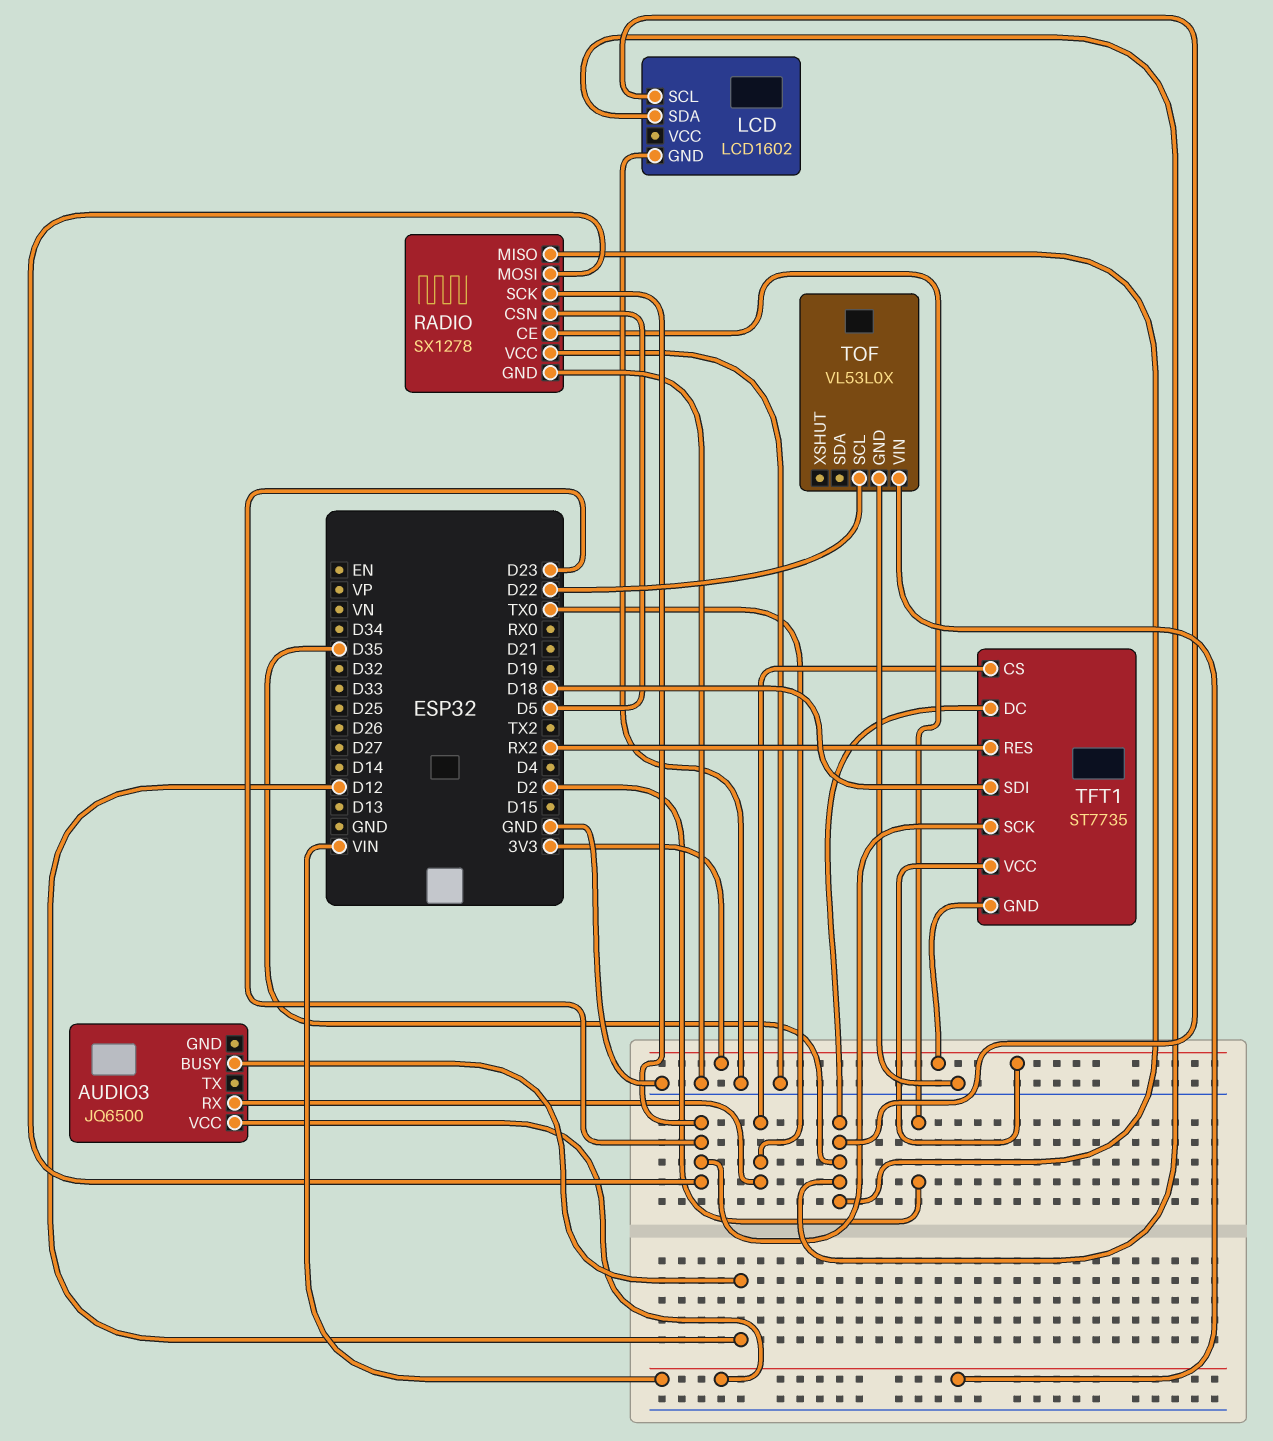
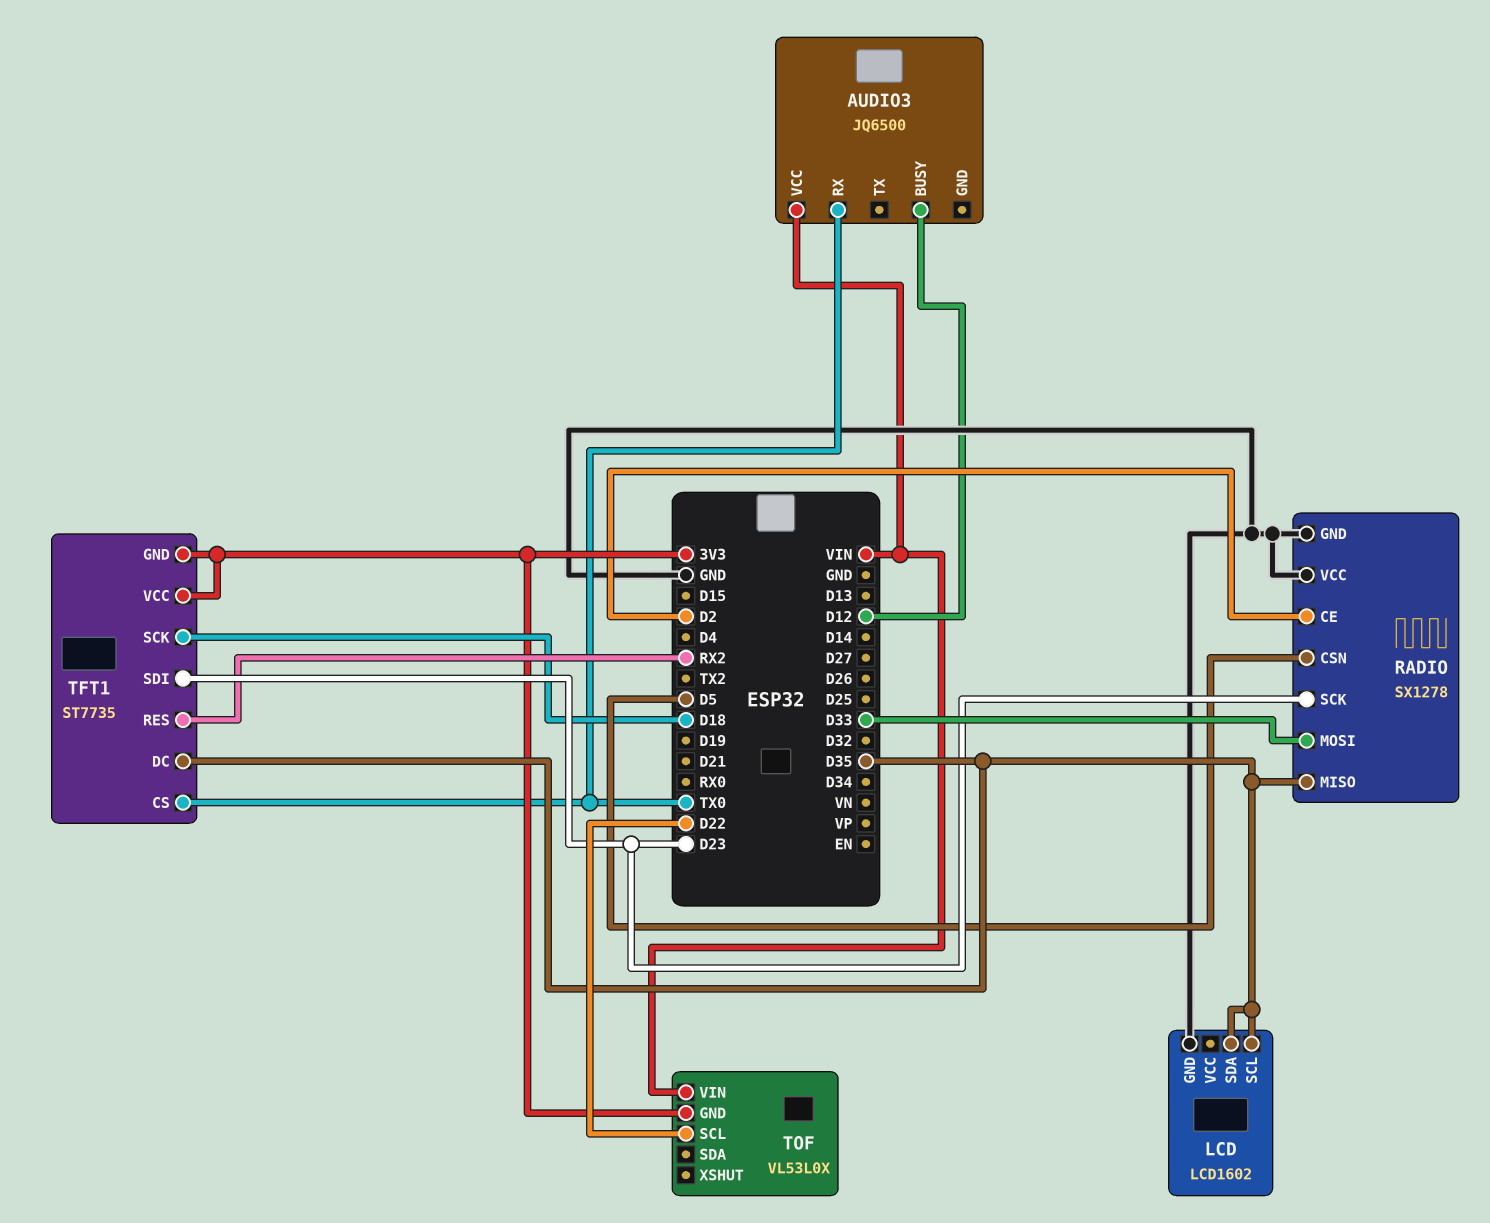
RADIO pin MOSI: D23 -> D33
TFT1 pin SCK: D23 -> D18
TFT1 pin SDI: D18 -> D23
TOF pin GND: GND -> 3V3

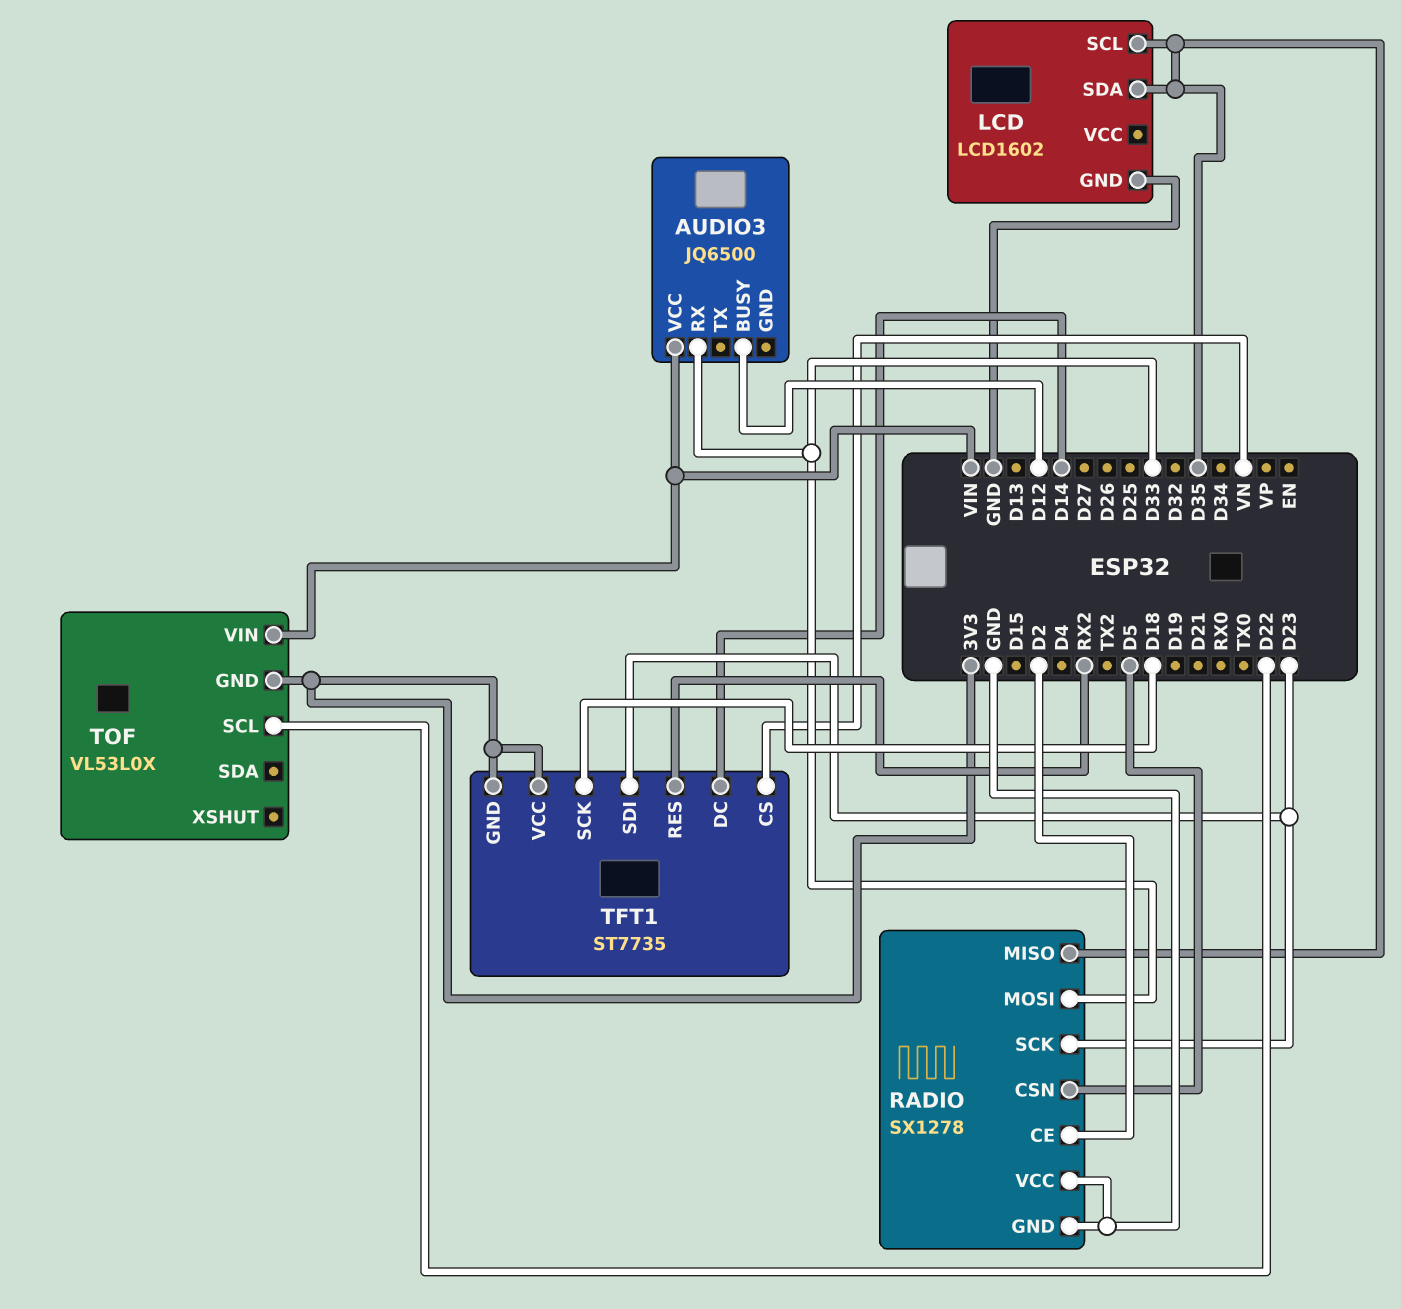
AUDIO3 pin RX: TX0 -> D33
TFT1 pin CS: TX0 -> VN
TFT1 pin DC: D35 -> D14

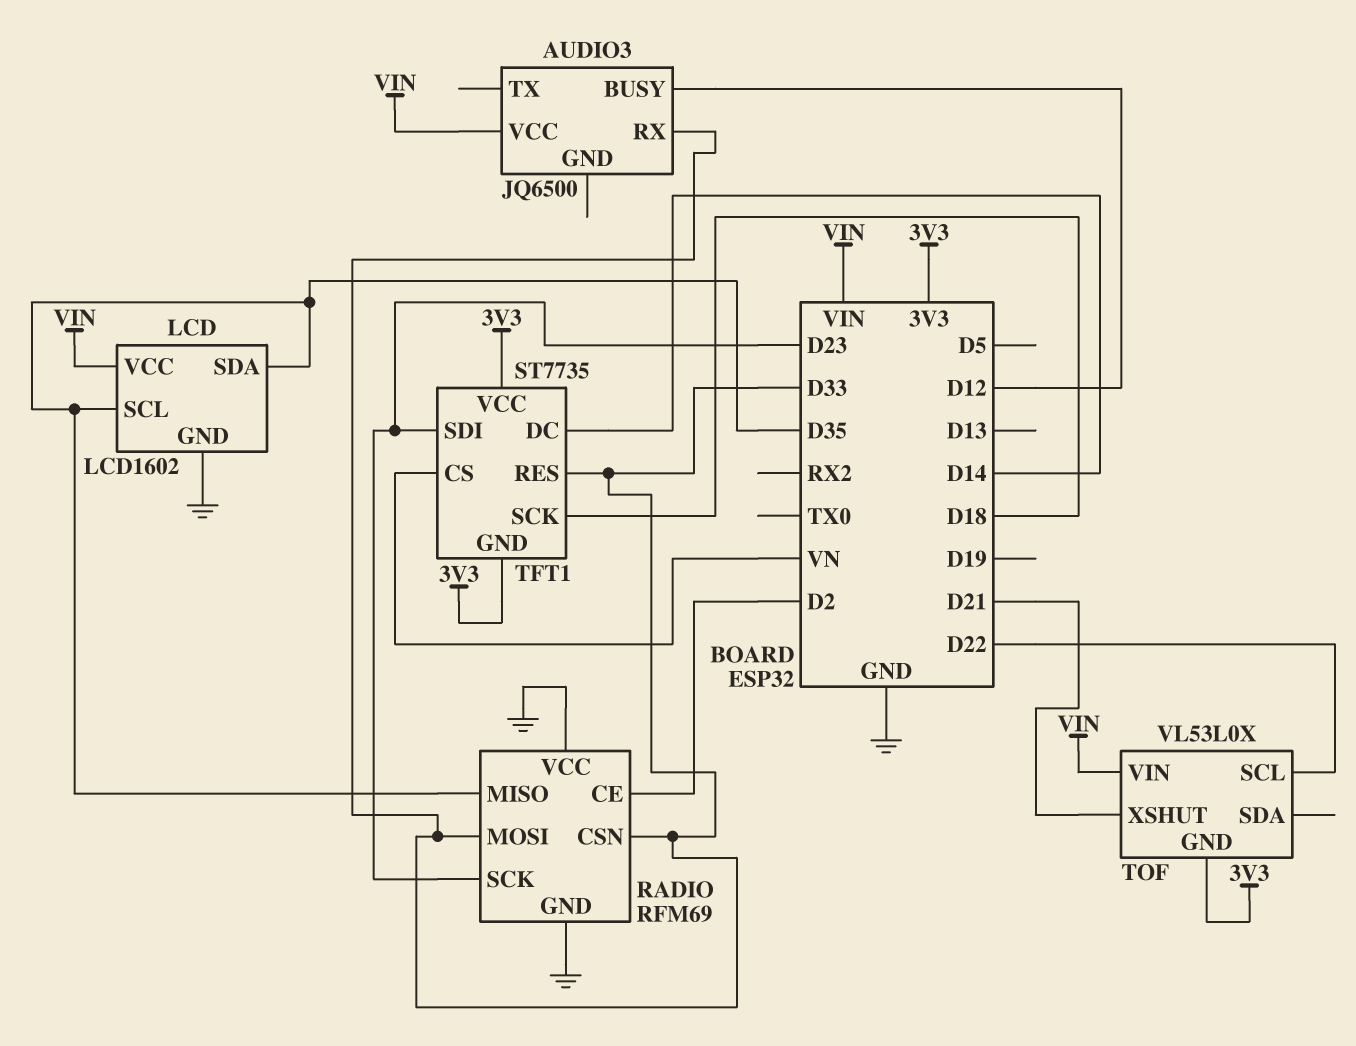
LCD pin VCC: none -> VIN
RADIO: SX1278 -> RFM69
RADIO pin CSN: D5 -> D33
TFT1 pin RES: RX2 -> D33
TOF pin XSHUT: none -> D21

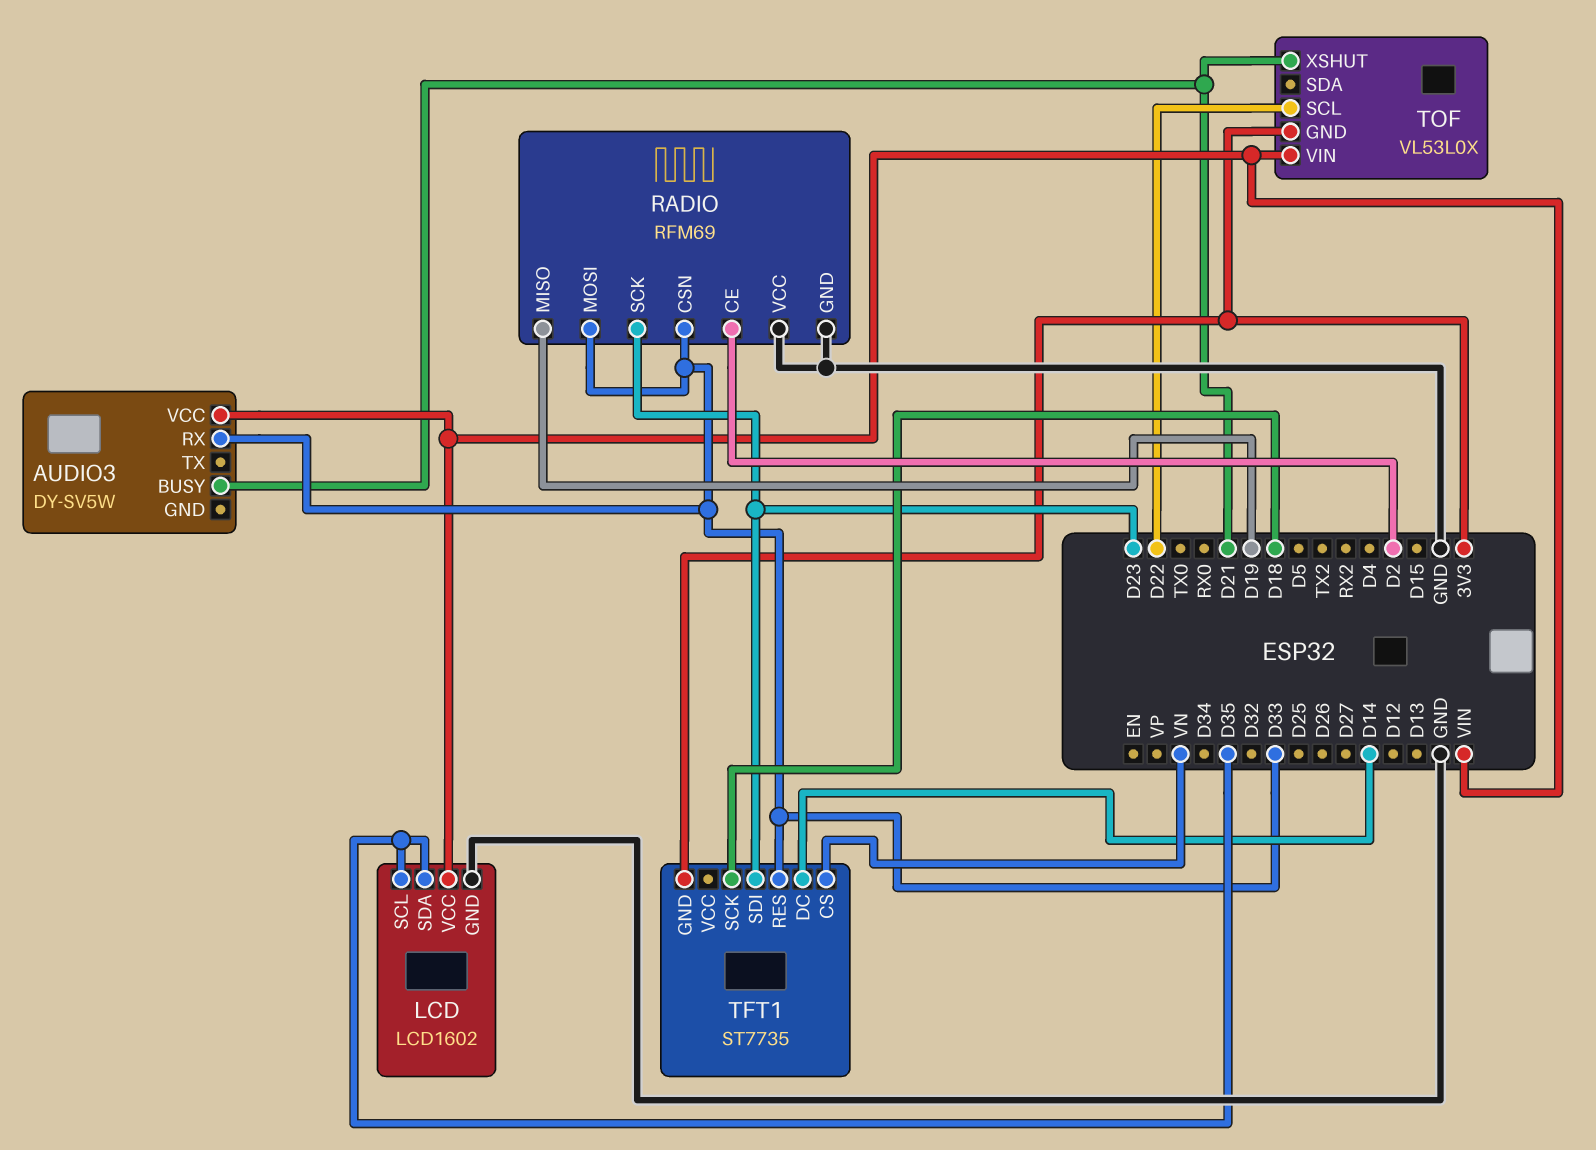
AUDIO3: JQ6500 -> DY-SV5W
AUDIO3 pin BUSY: D12 -> D21
RADIO pin MISO: D35 -> D19
TFT1 pin VCC: 3V3 -> none

